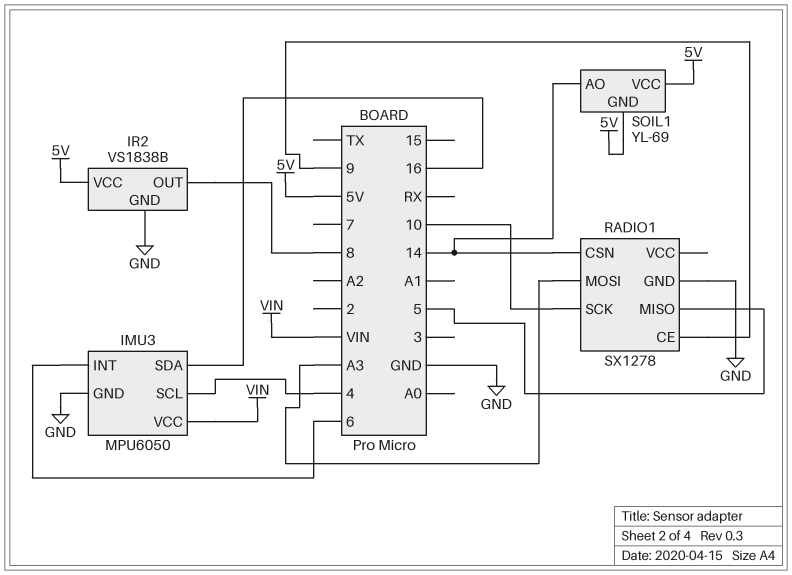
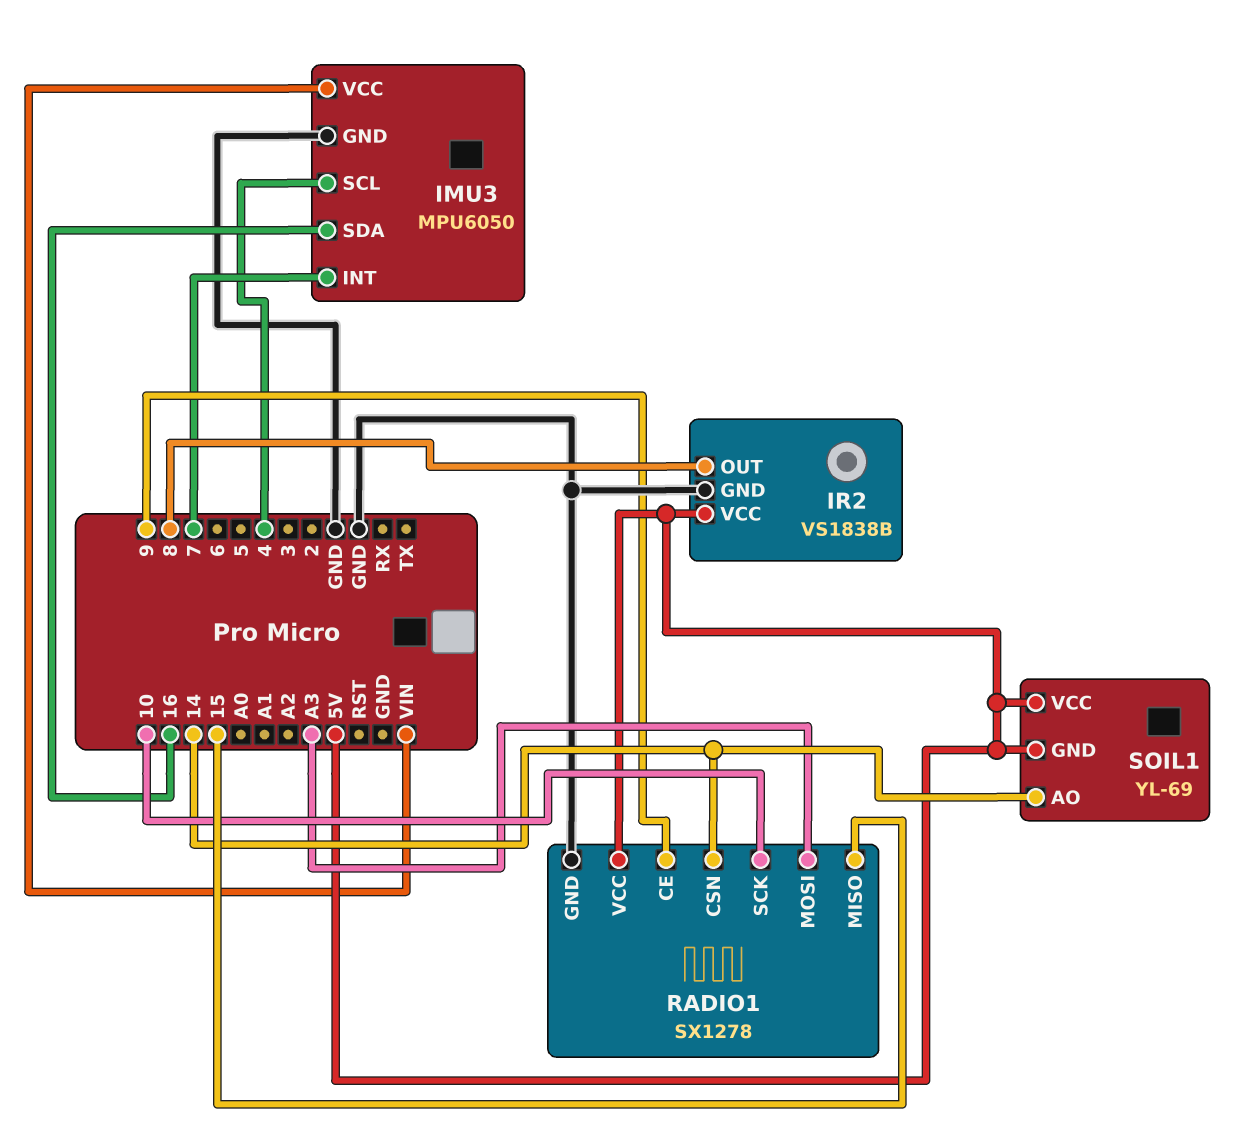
IMU3 pin INT: 6 -> 7
RADIO1 pin MISO: 5 -> 15
RADIO1 pin VCC: none -> 5V

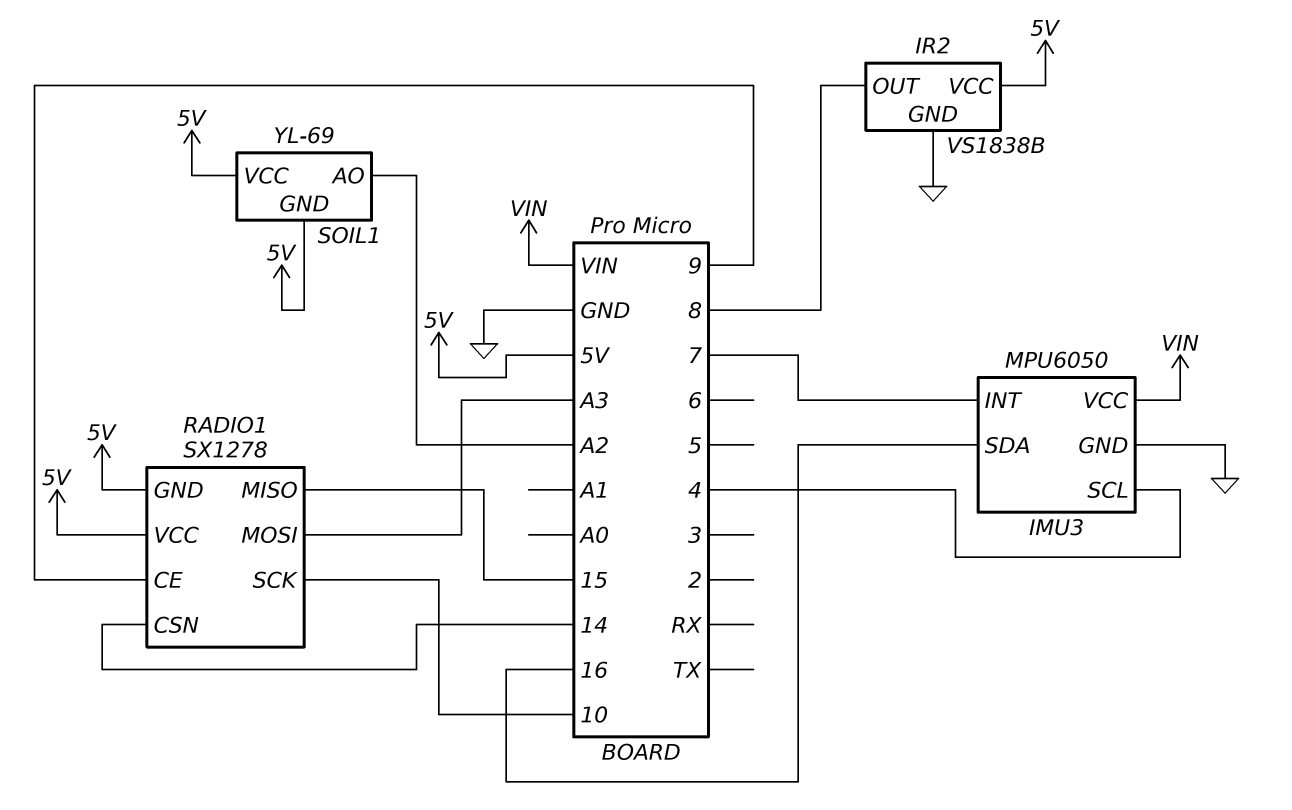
RADIO1 pin GND: GND -> 5V
SOIL1 pin AO: 14 -> A2

